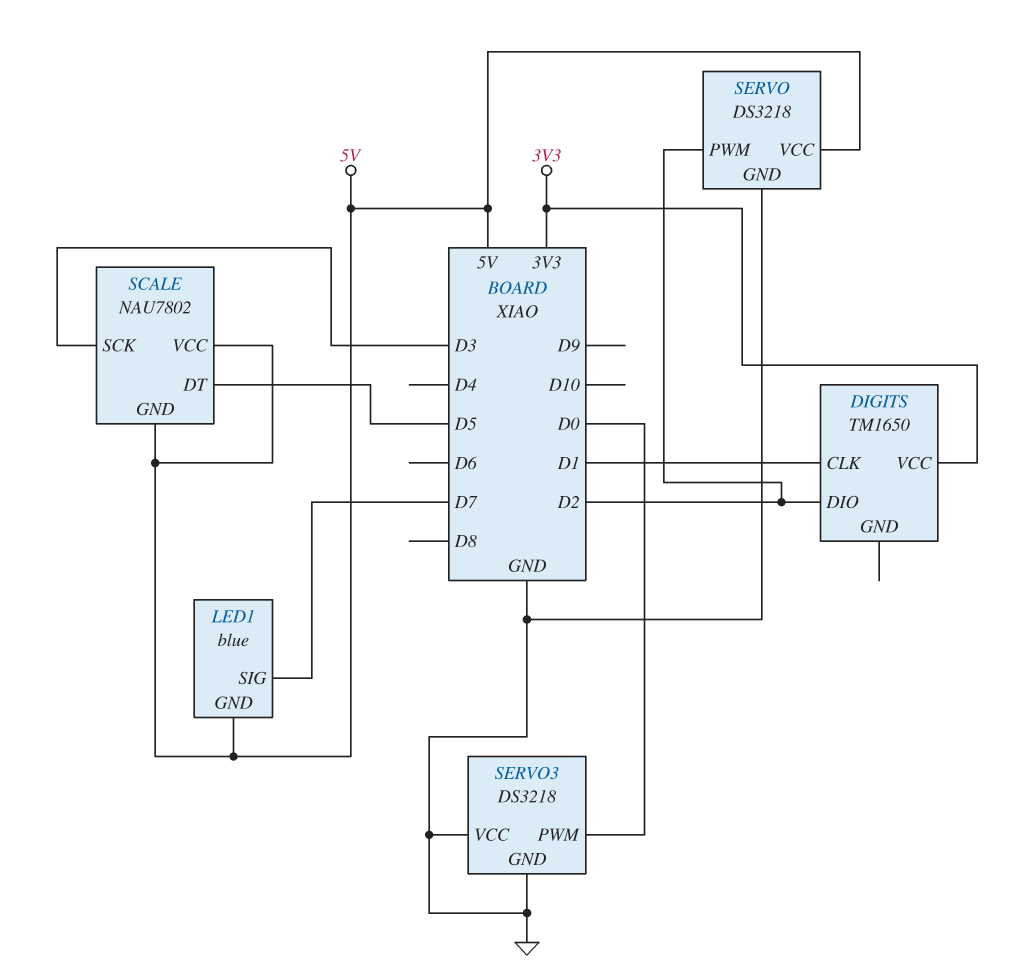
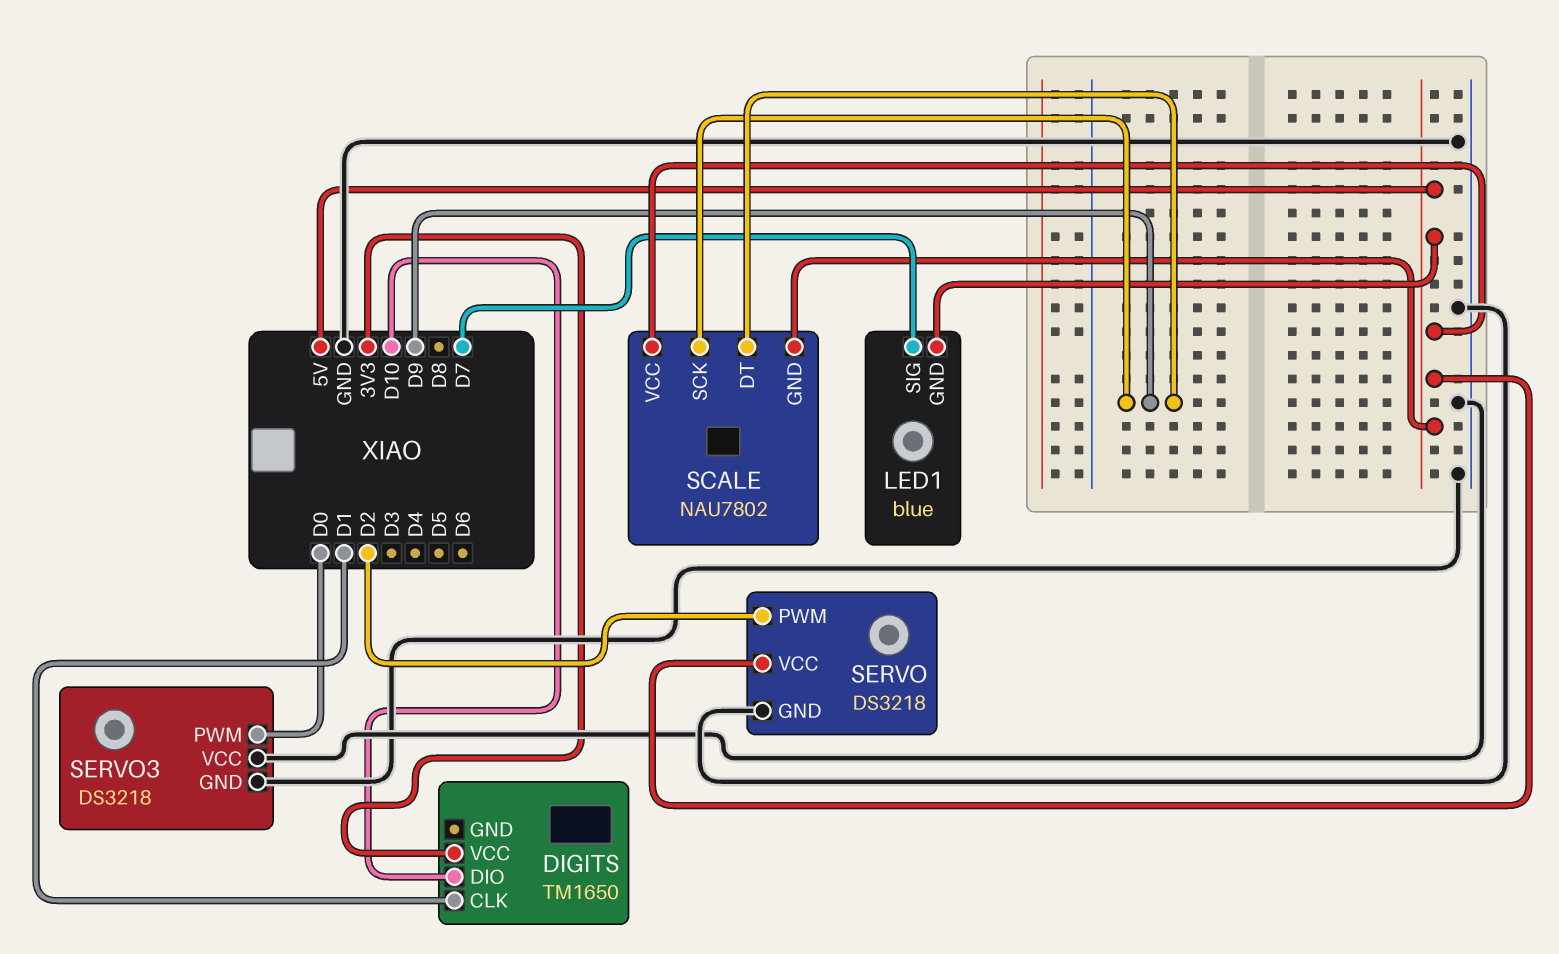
DIGITS pin DIO: D2 -> D10
SCALE pin DT: D5 -> D9
SCALE pin SCK: D3 -> D9

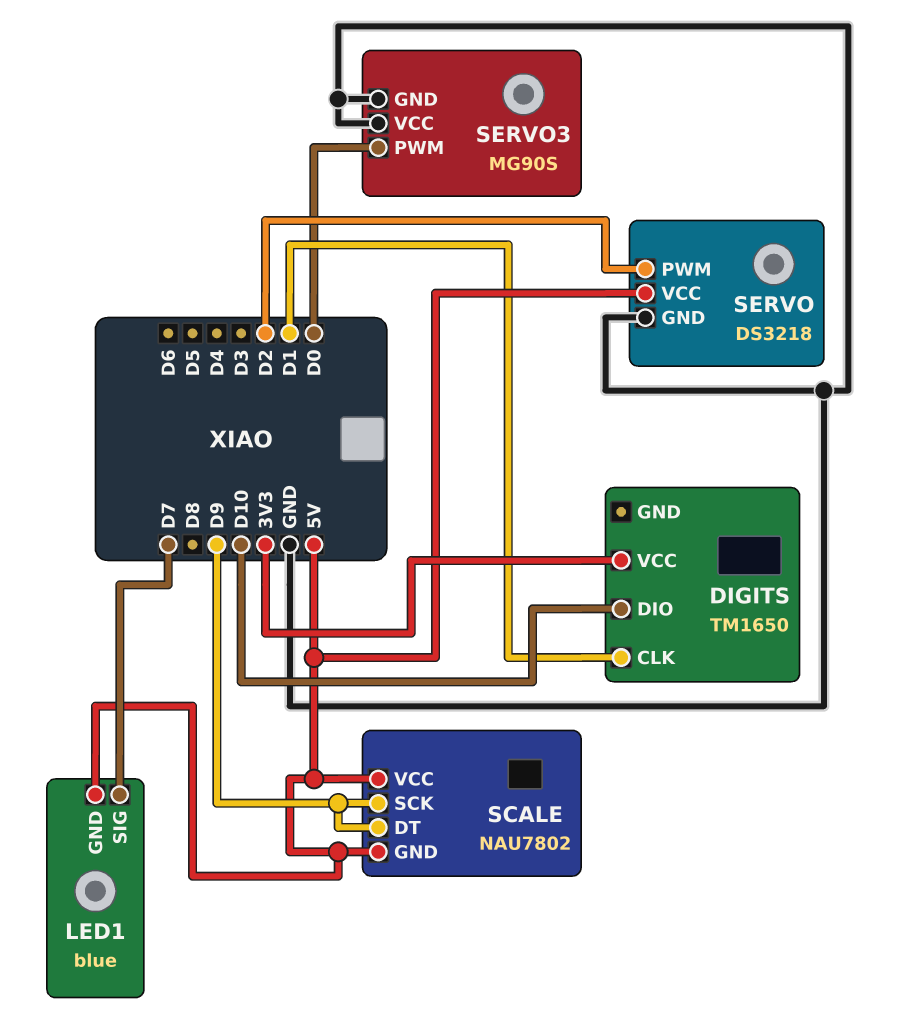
SERVO3: DS3218 -> MG90S

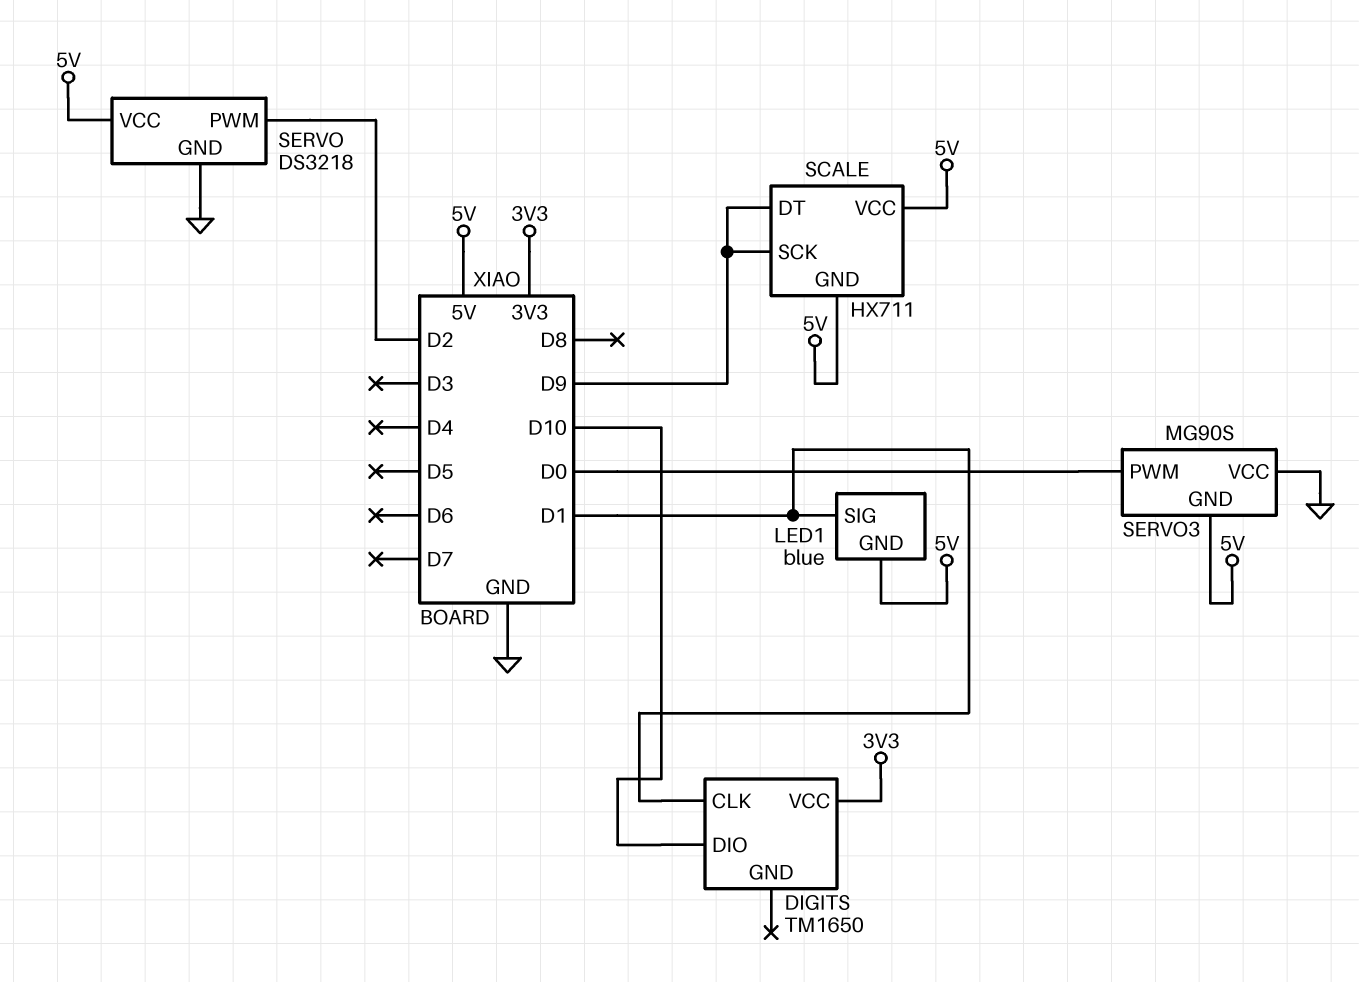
LED1 pin SIG: D7 -> D1
SCALE: NAU7802 -> HX711
SERVO3 pin GND: GND -> 5V

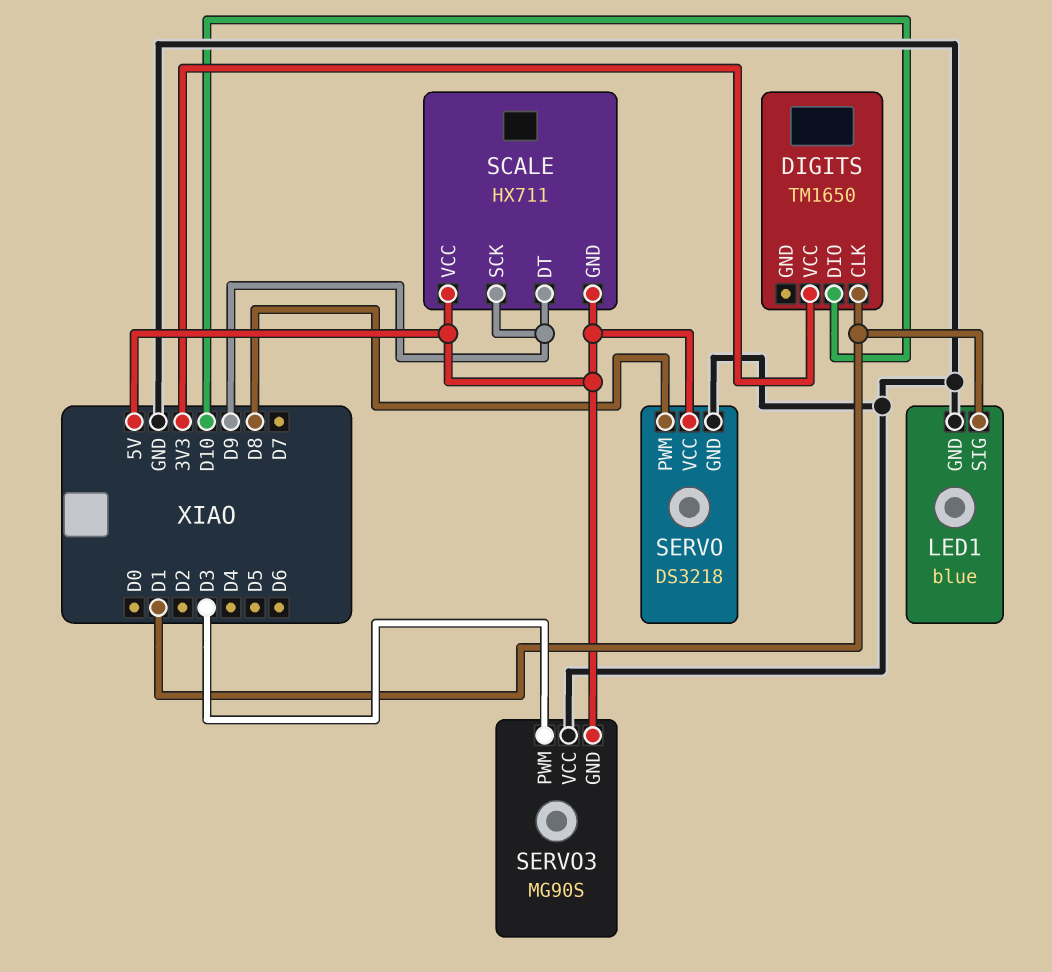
LED1 pin GND: 5V -> GND
SERVO pin PWM: D2 -> D8
SERVO3 pin PWM: D0 -> D3

